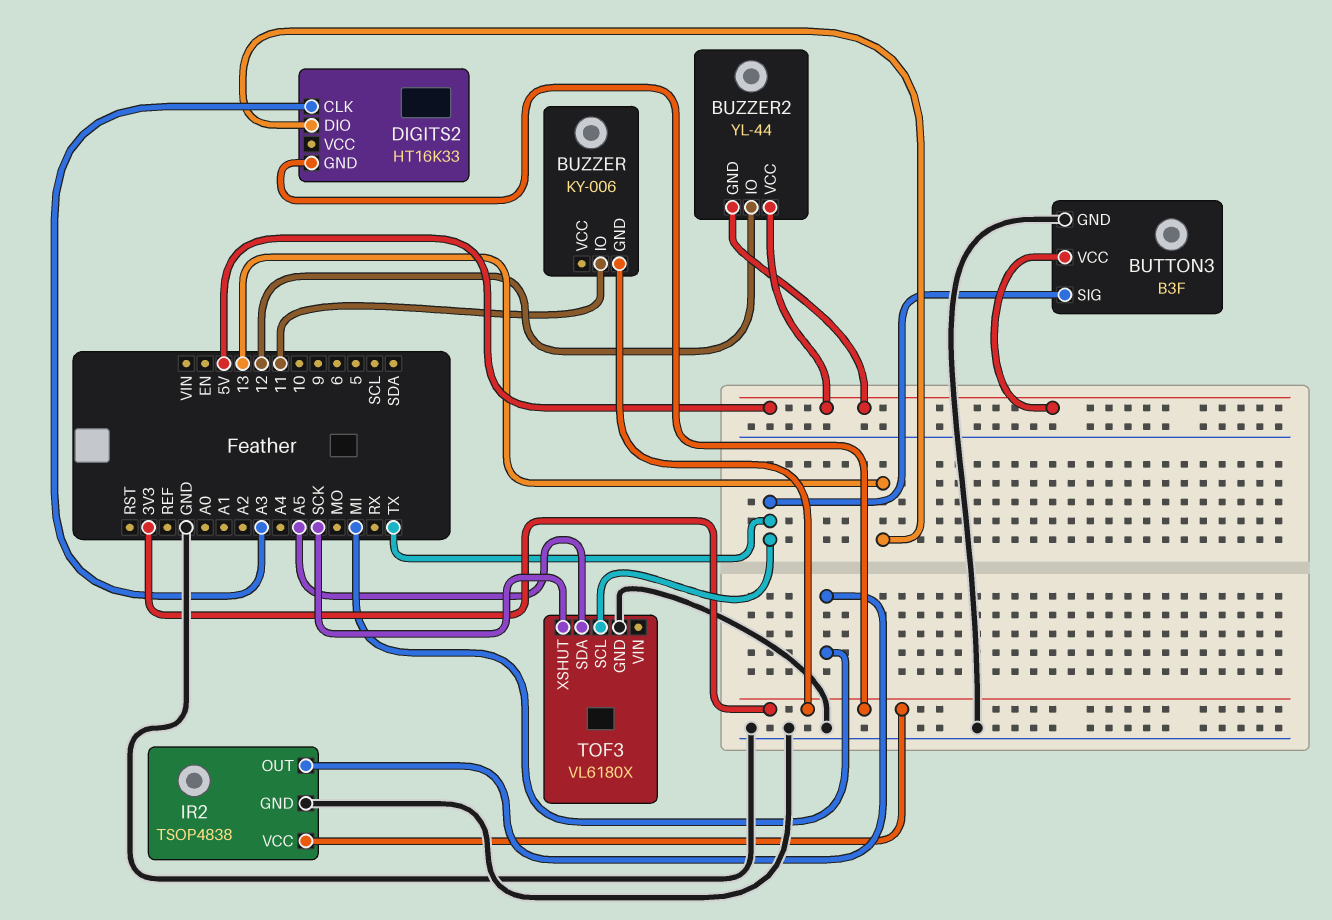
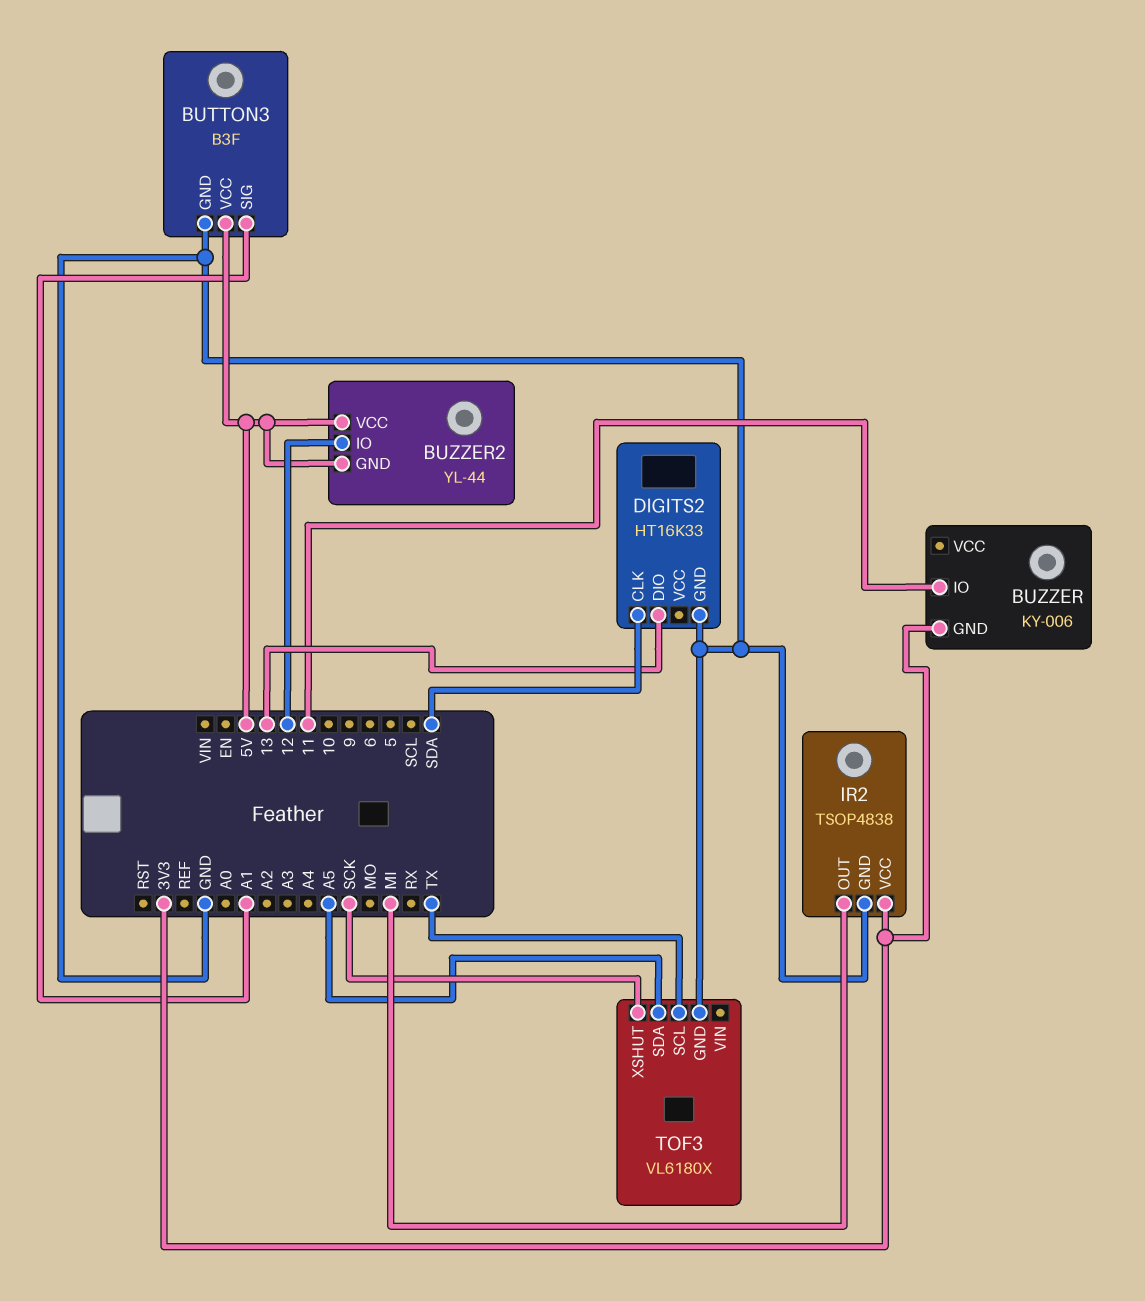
BUTTON3 pin SIG: TX -> A1
DIGITS2 pin CLK: A3 -> SDA
DIGITS2 pin GND: 3V3 -> GND

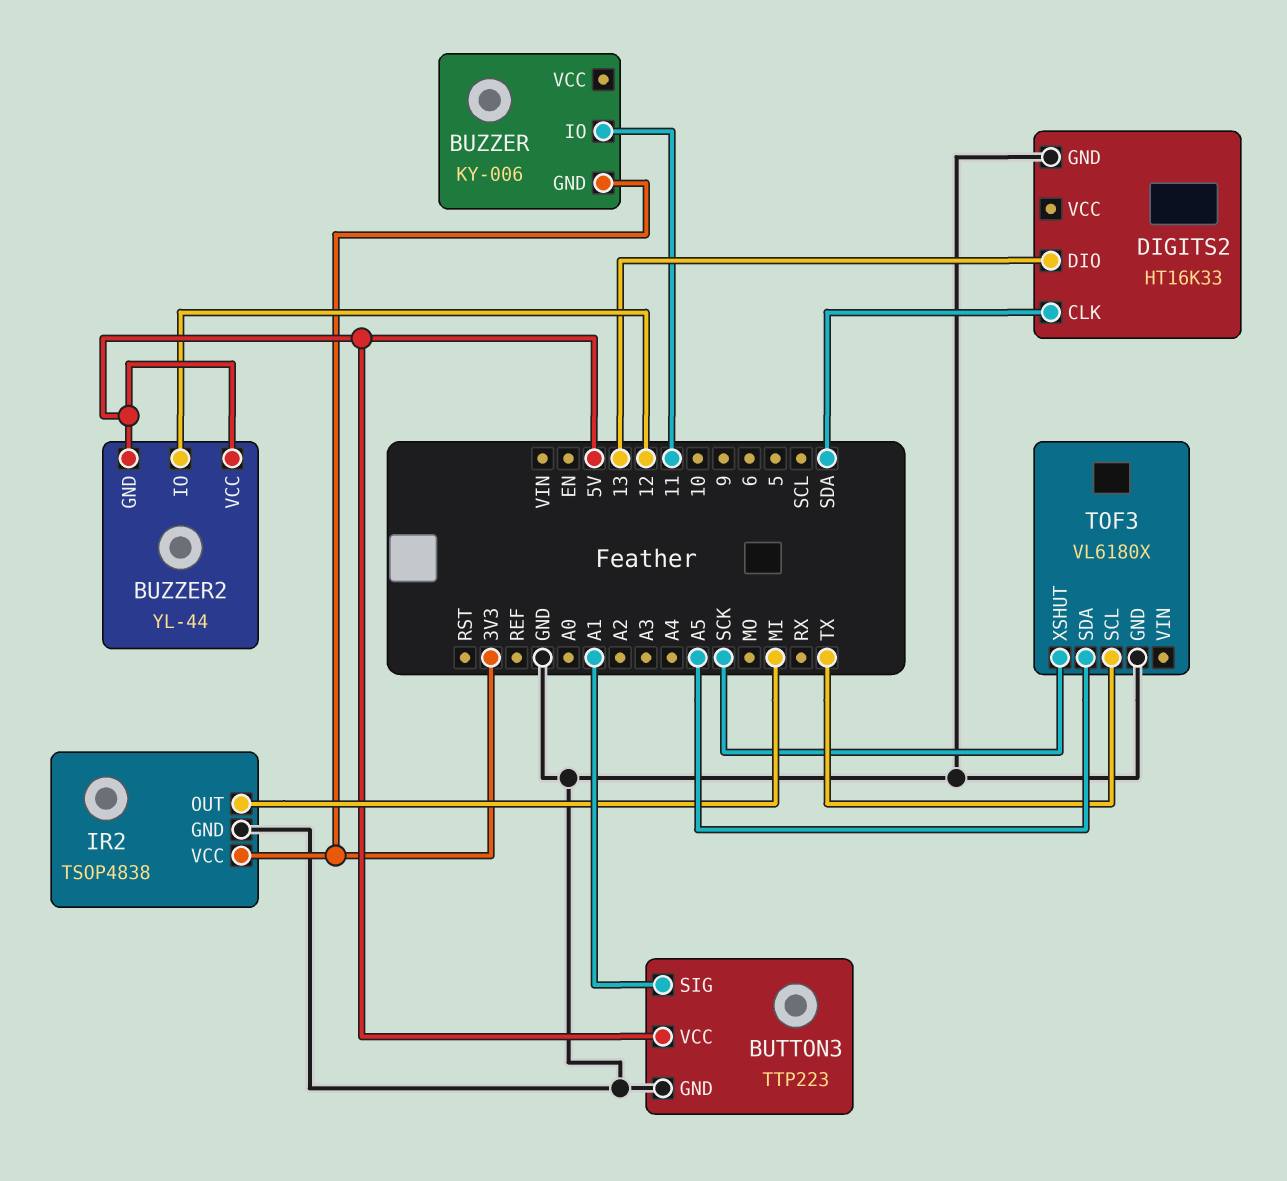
BUTTON3: B3F -> TTP223

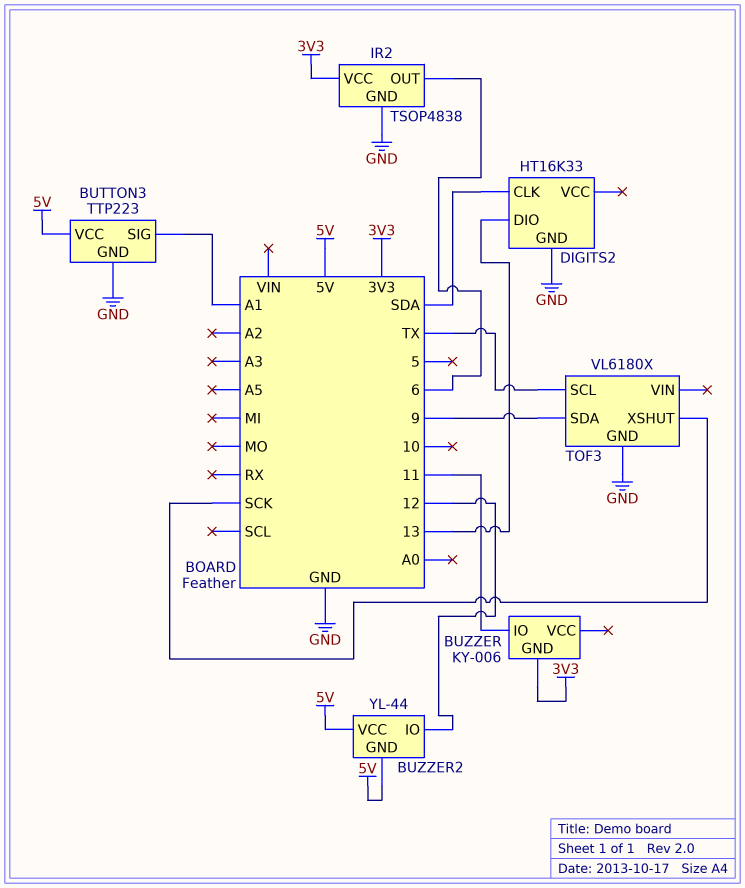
IR2 pin OUT: MI -> 6
TOF3 pin SDA: A5 -> 9

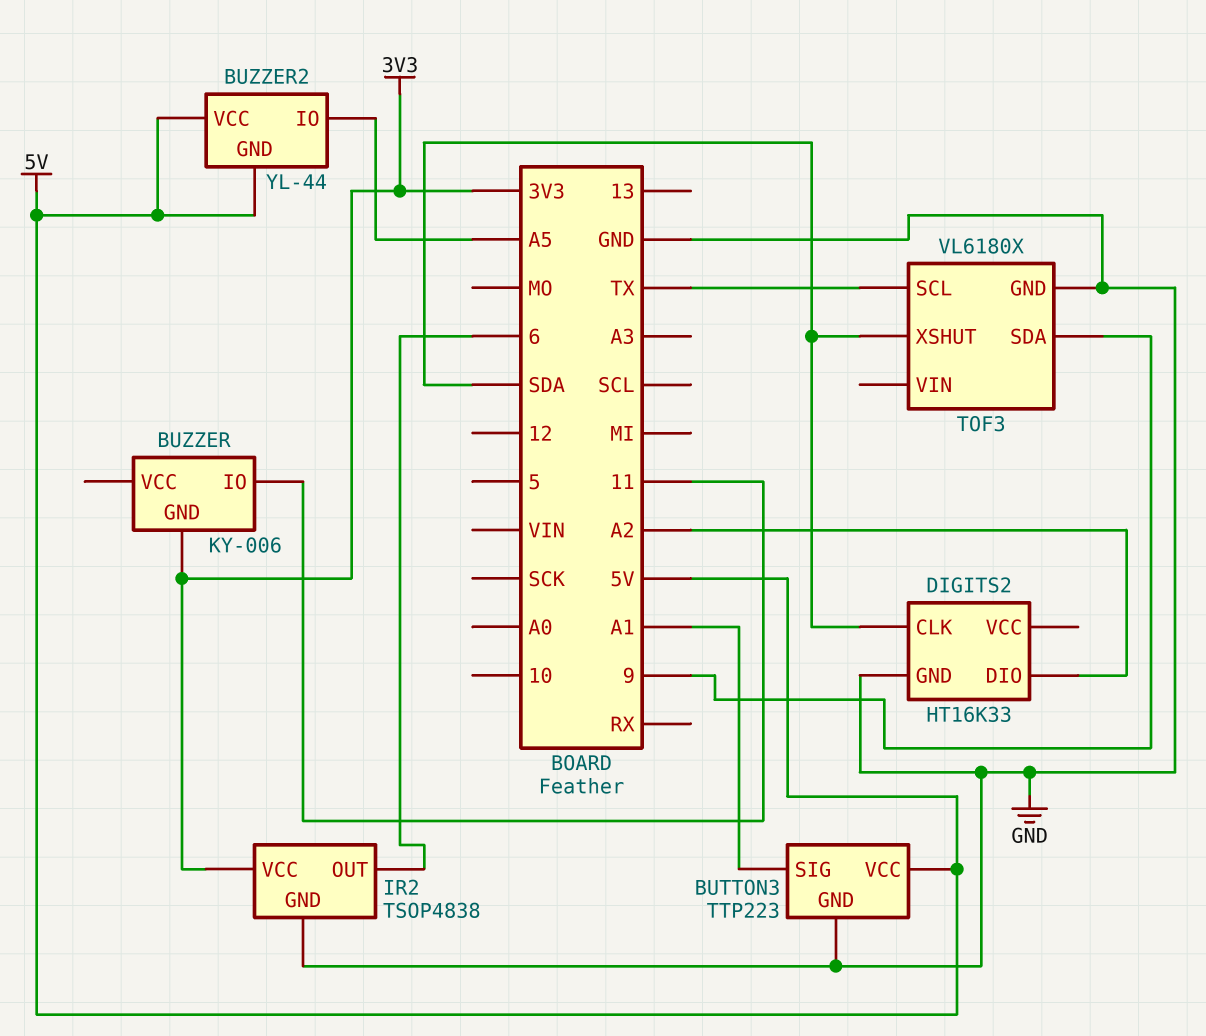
BUZZER2 pin IO: 12 -> A5
DIGITS2 pin DIO: 13 -> A2
TOF3 pin XSHUT: SCK -> SDA

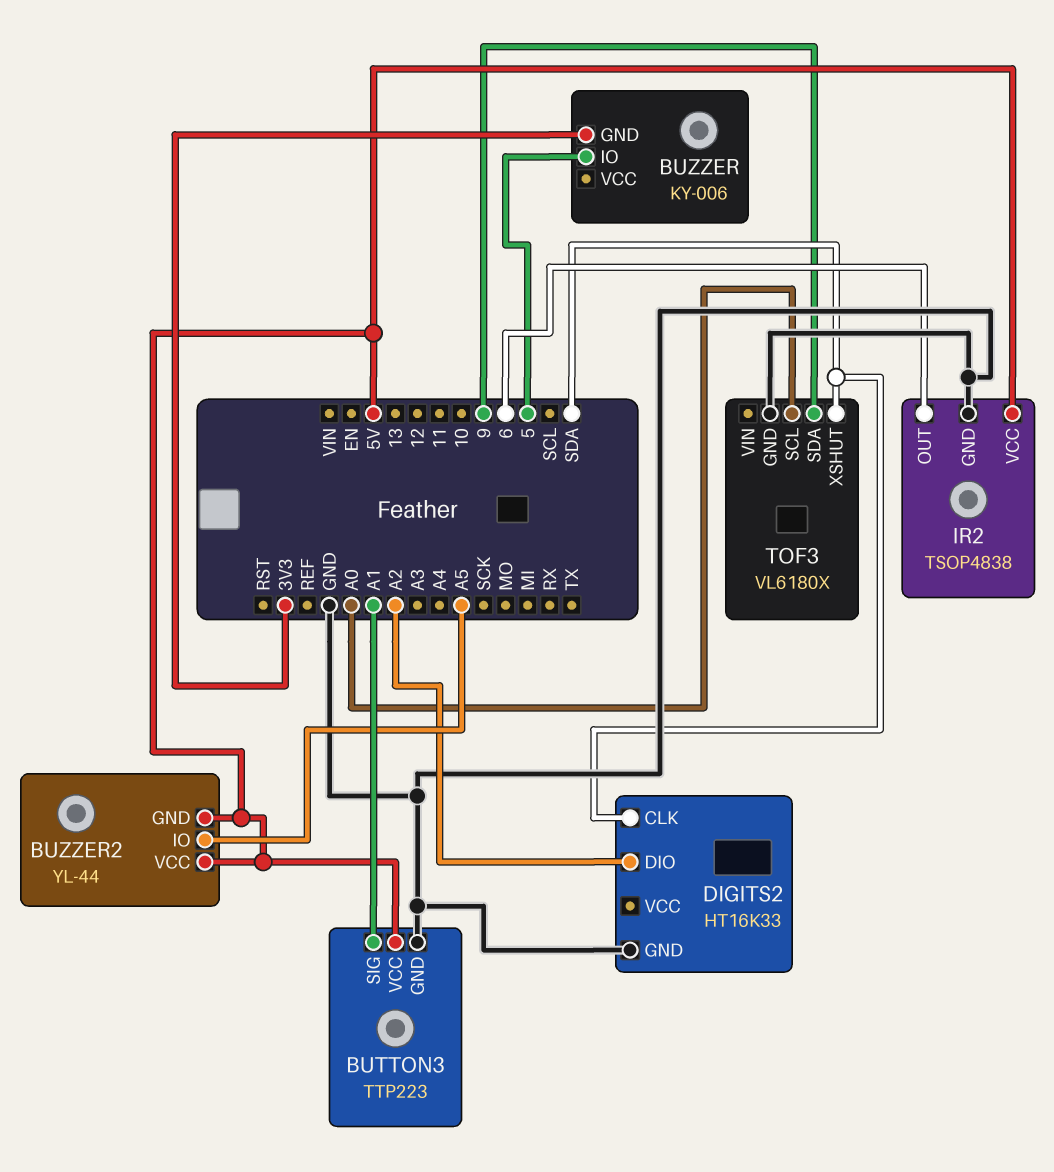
BUZZER pin IO: 11 -> 5
IR2 pin VCC: 3V3 -> 5V
TOF3 pin SCL: TX -> A0

